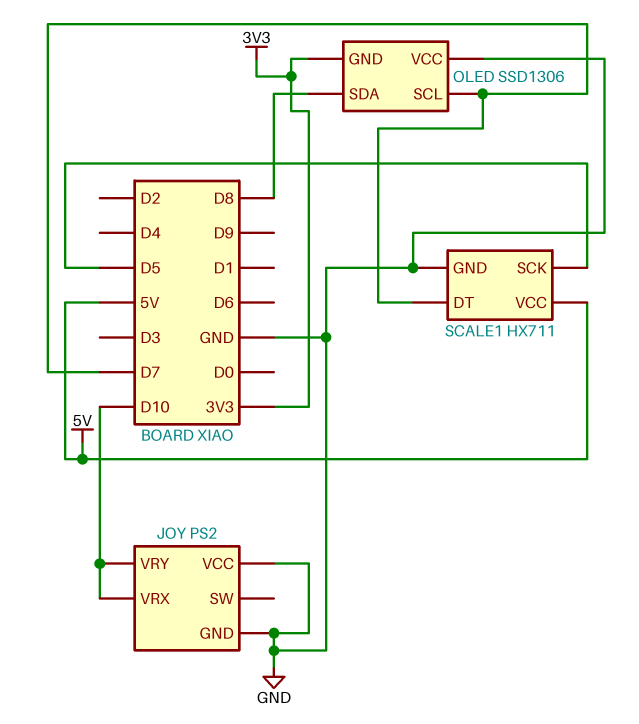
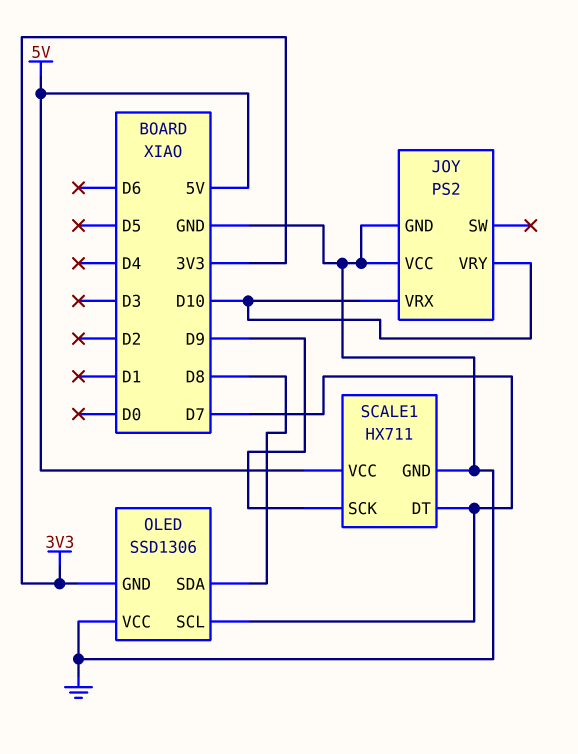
SCALE1 pin SCK: D5 -> D9

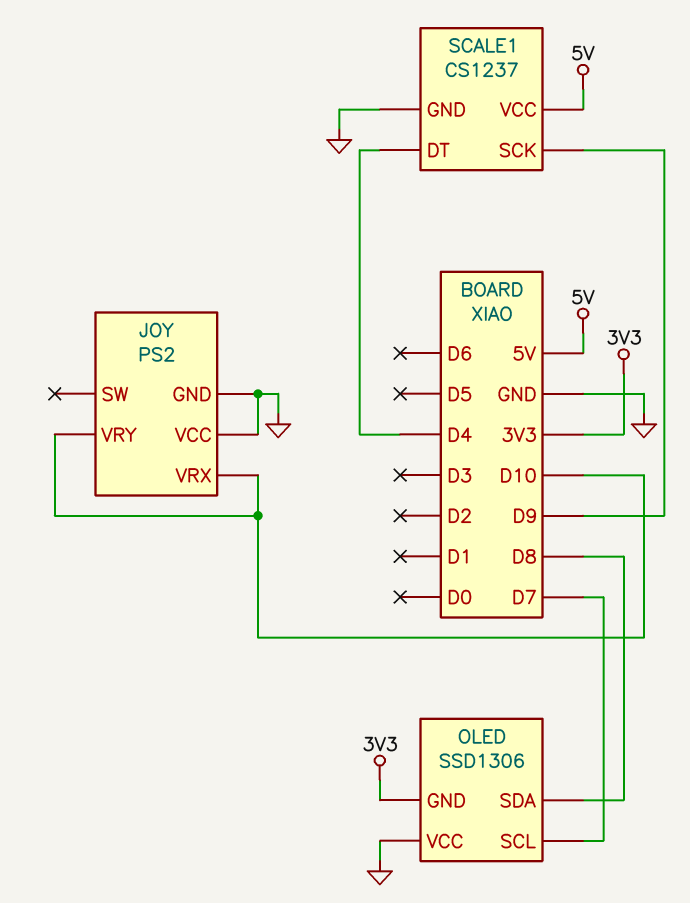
SCALE1: HX711 -> CS1237
SCALE1 pin DT: D7 -> D4

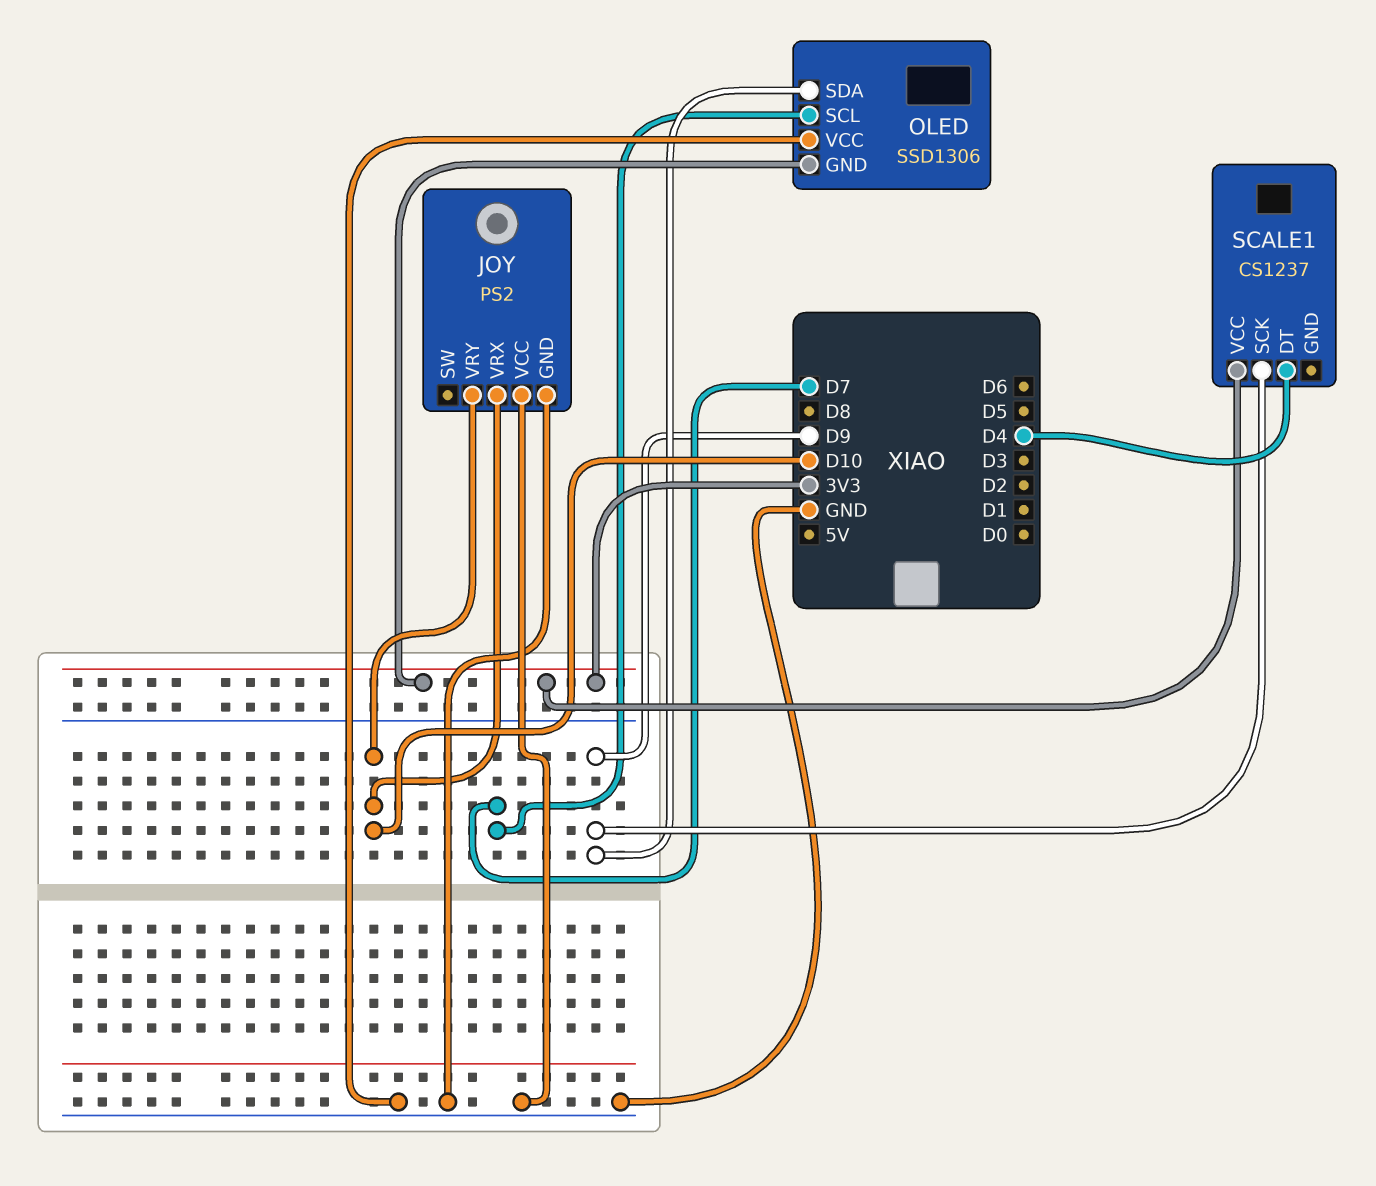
OLED pin SDA: D8 -> D9
SCALE1 pin GND: GND -> none
SCALE1 pin VCC: 5V -> 3V3

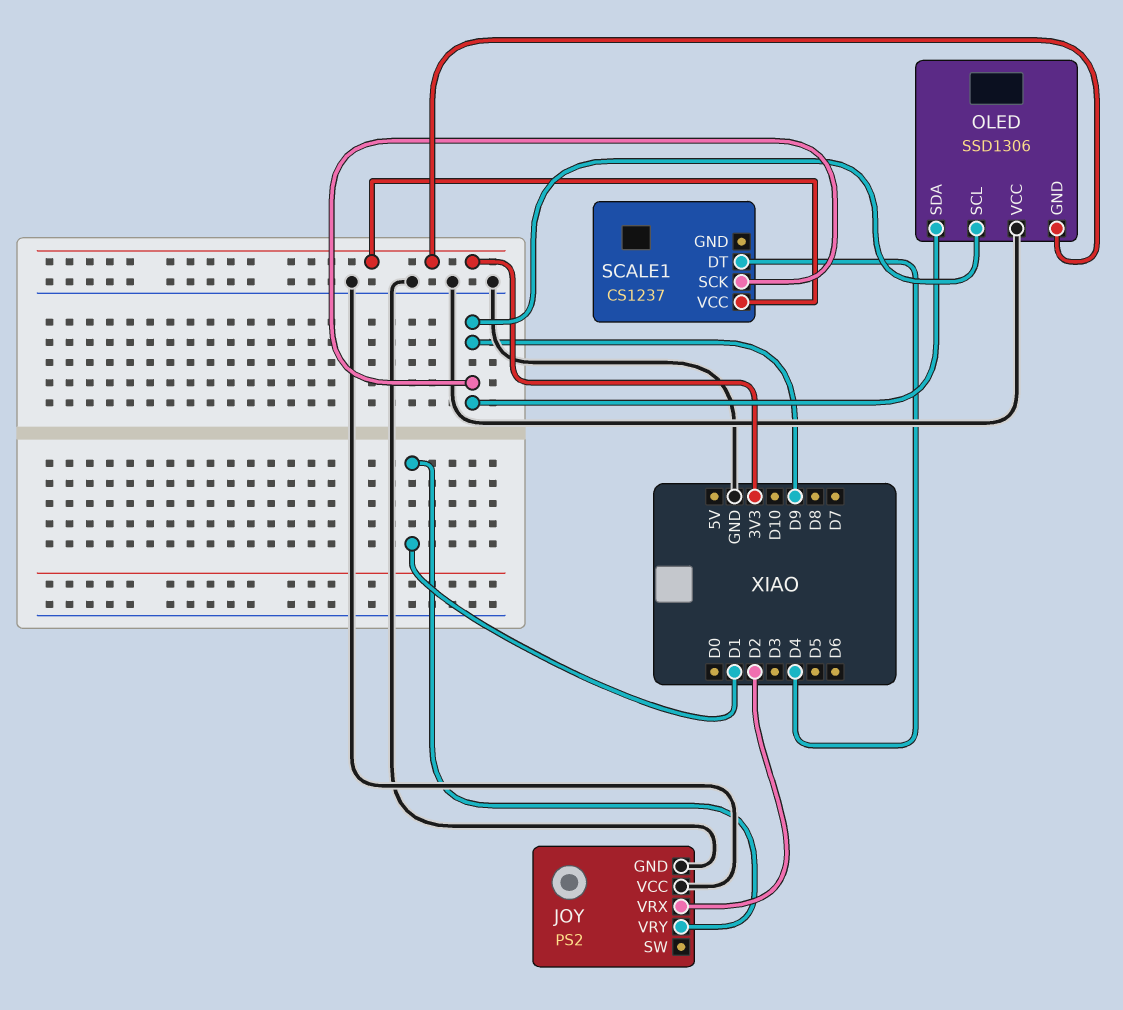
JOY pin VRX: D10 -> D2
JOY pin VRY: D10 -> D1
OLED pin SCL: D7 -> D9

